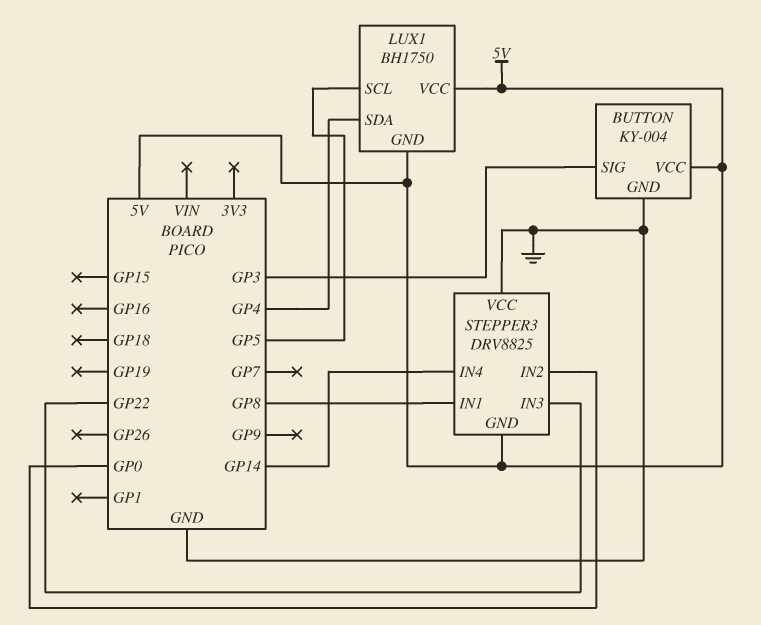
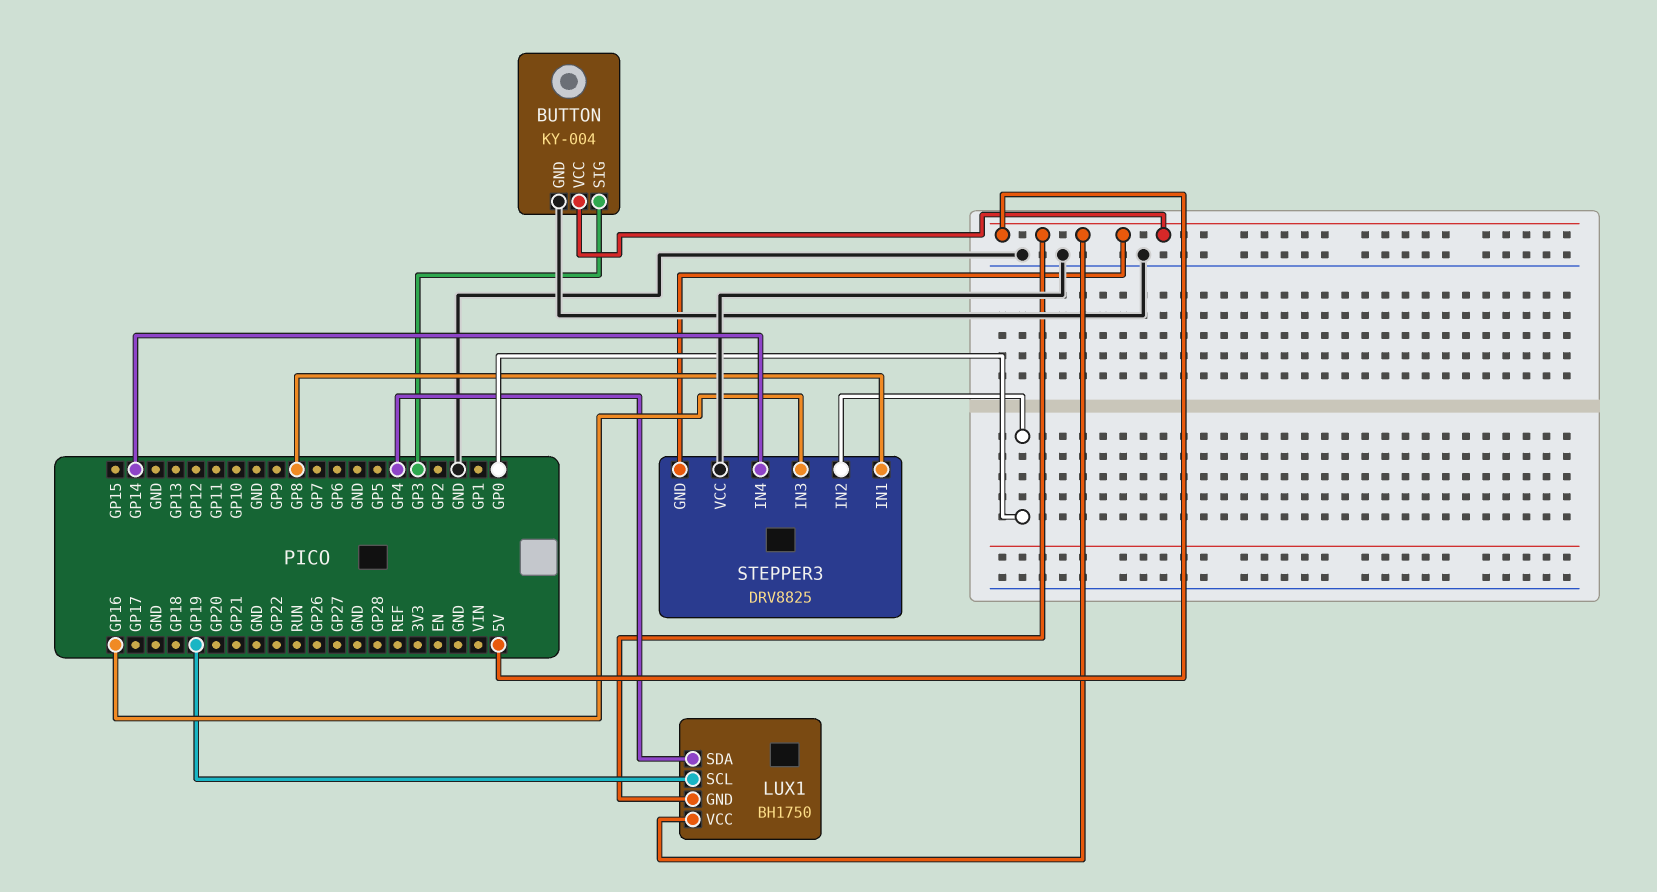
LUX1 pin SCL: GP5 -> GP19
STEPPER3 pin IN3: GP22 -> GP16

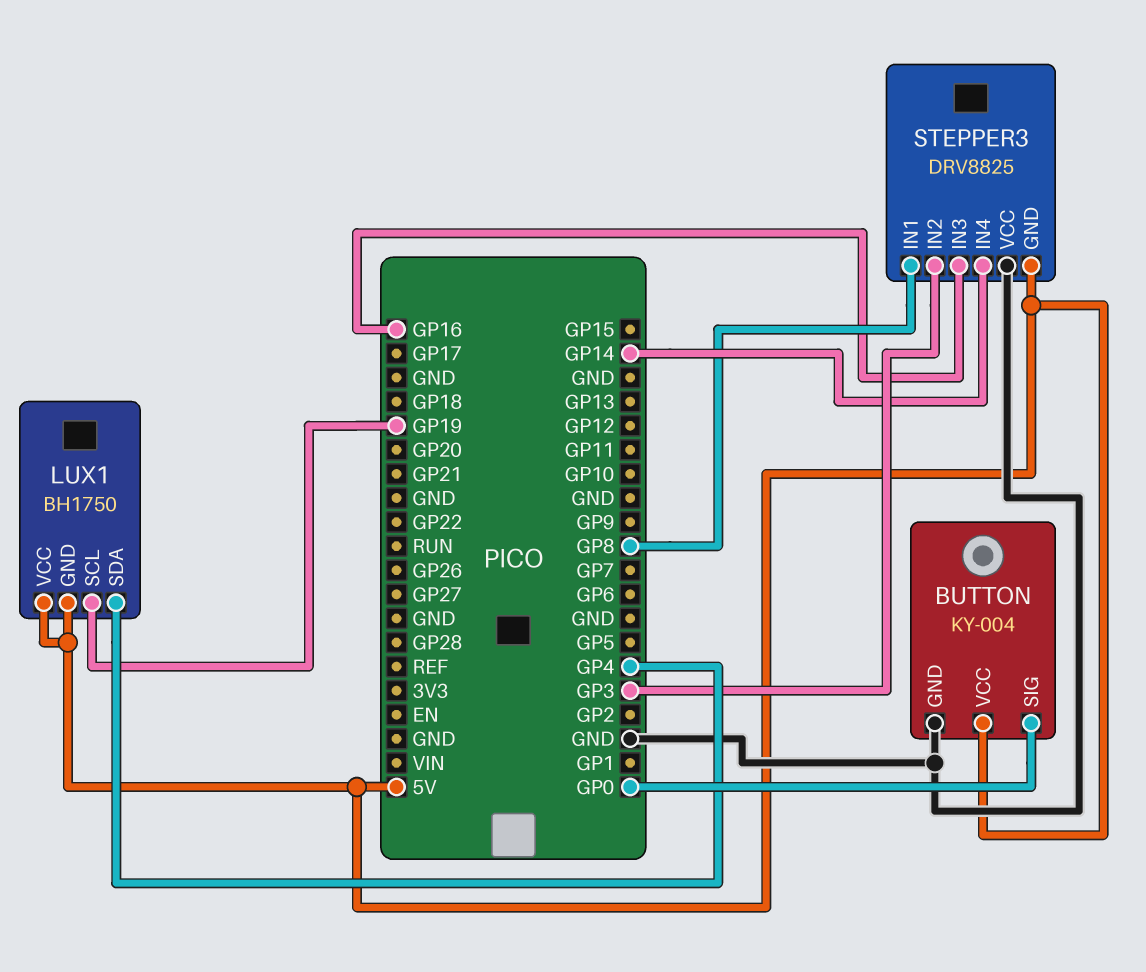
BUTTON pin SIG: GP3 -> GP0
STEPPER3 pin IN2: GP0 -> GP3

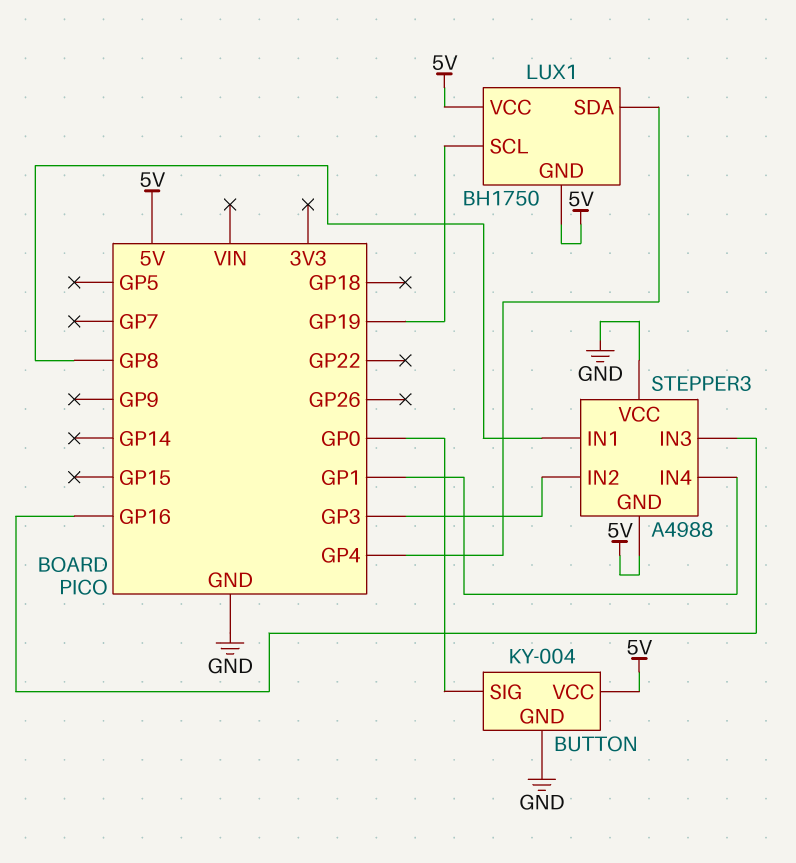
STEPPER3: DRV8825 -> A4988
STEPPER3 pin IN4: GP14 -> GP1

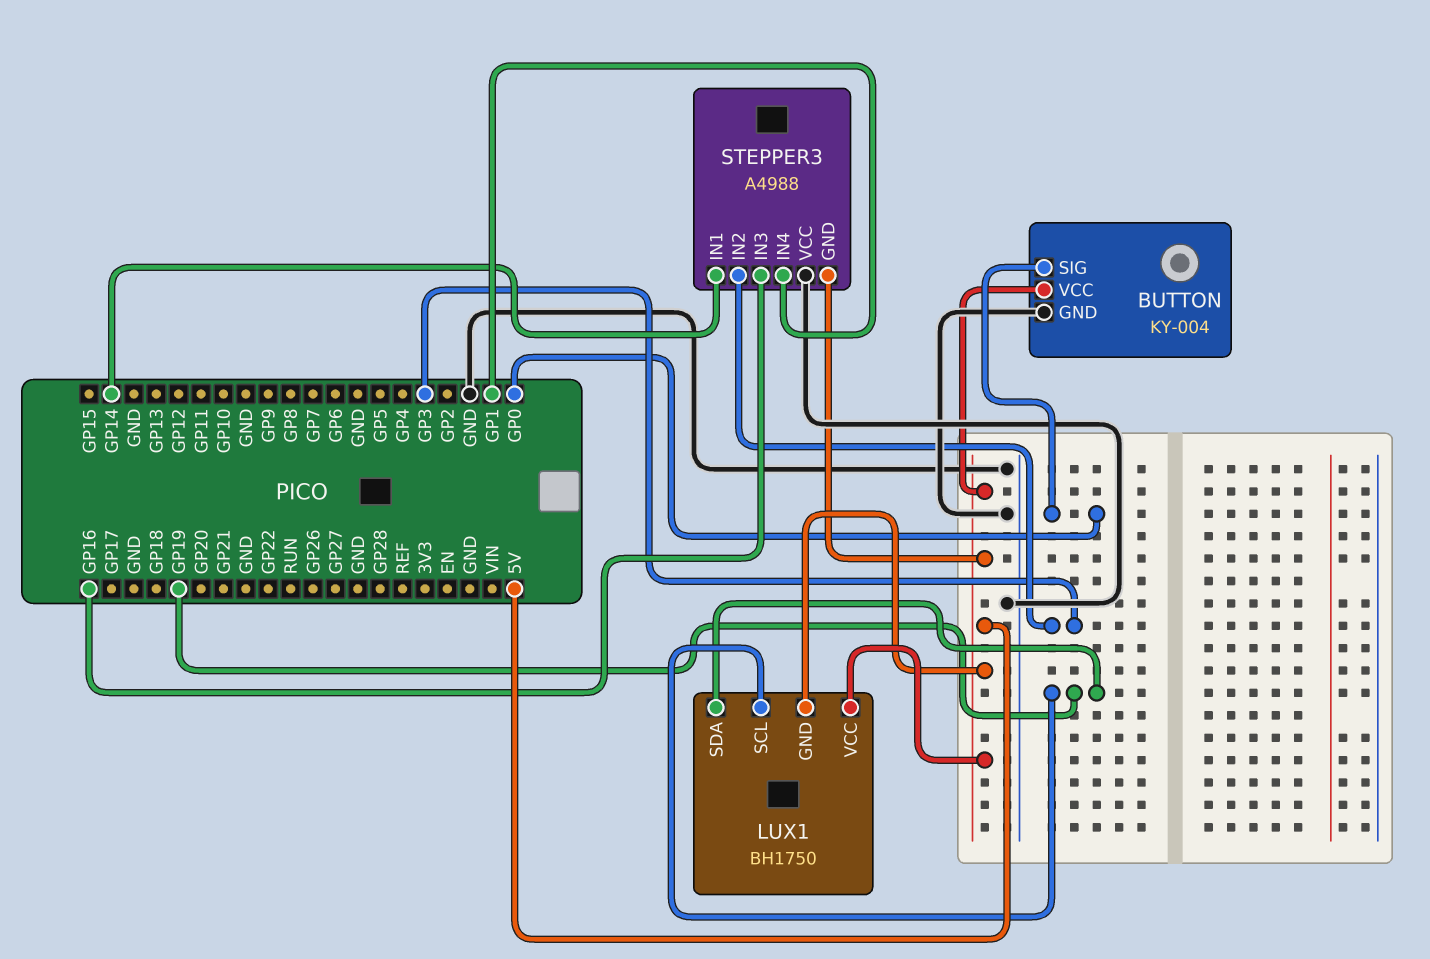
LUX1 pin SDA: GP4 -> GP19
STEPPER3 pin IN1: GP8 -> GP14

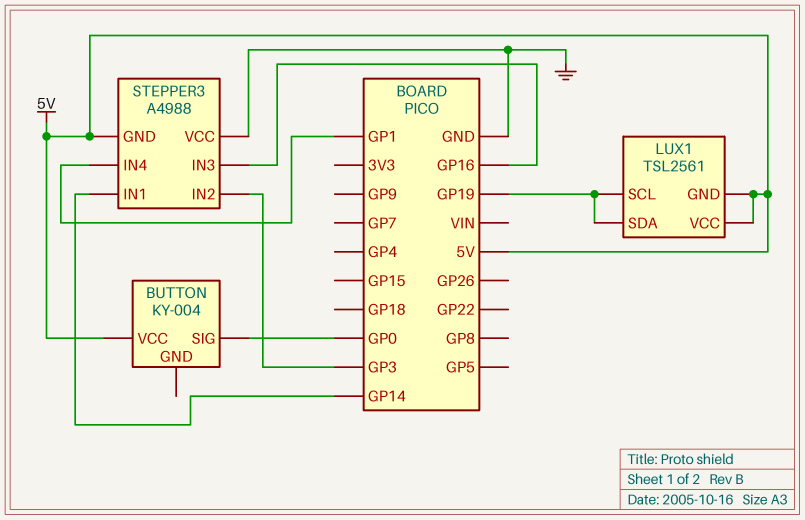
BUTTON pin GND: GND -> none
LUX1: BH1750 -> TSL2561

